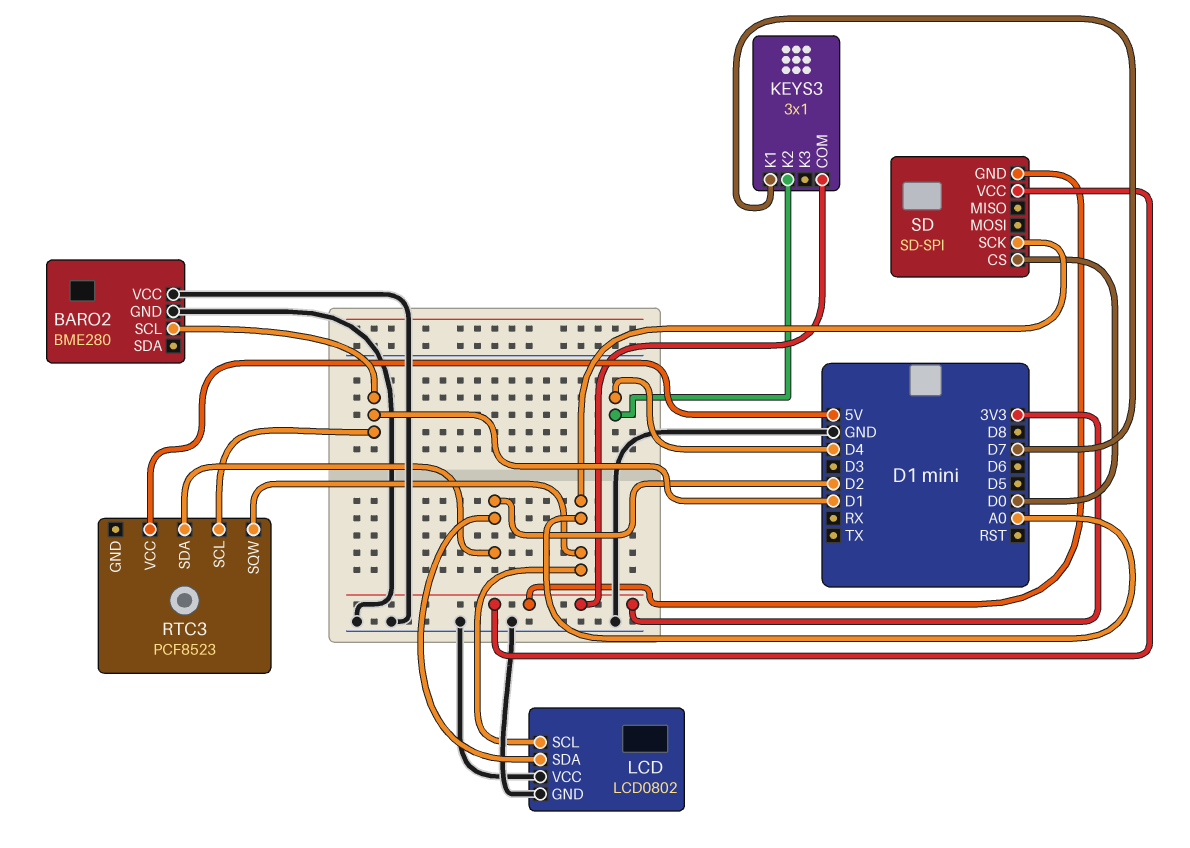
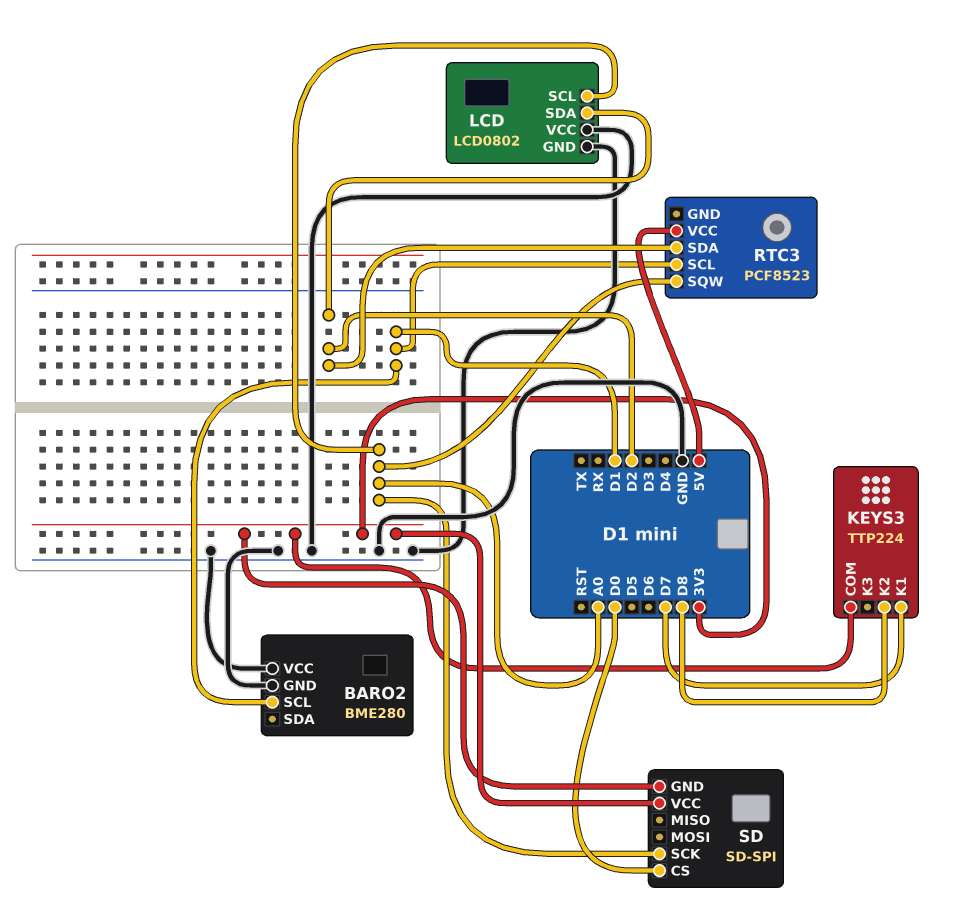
KEYS3: 3x1 -> TTP224
KEYS3 pin K2: D4 -> D8

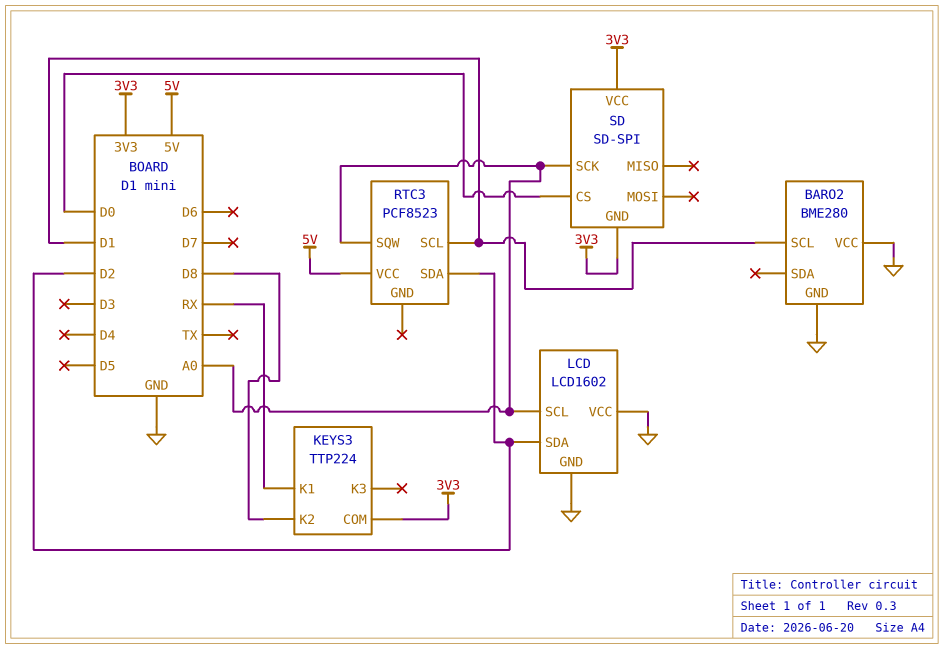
KEYS3 pin K1: D7 -> RX
LCD: LCD0802 -> LCD1602

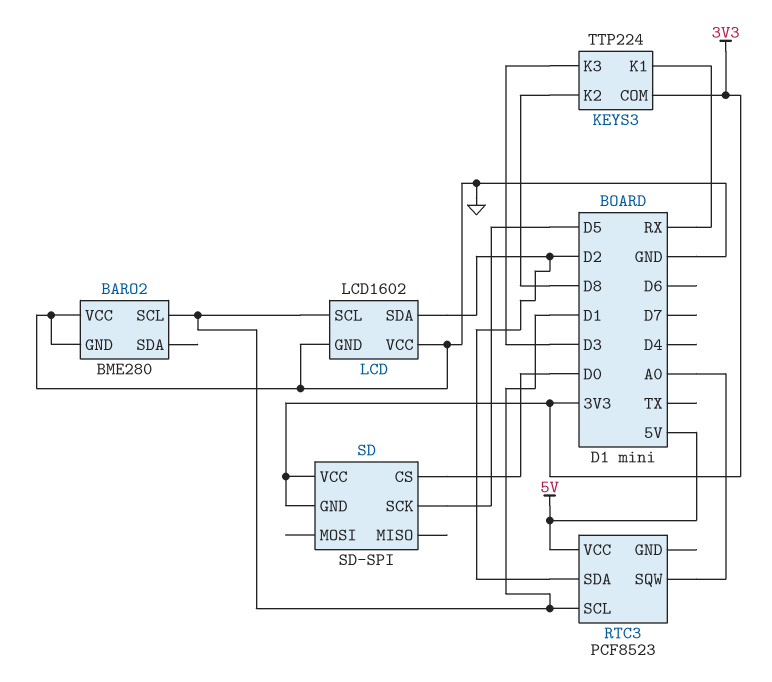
KEYS3 pin K3: none -> D3
LCD pin SCL: A0 -> D1
SD pin SCK: A0 -> D5

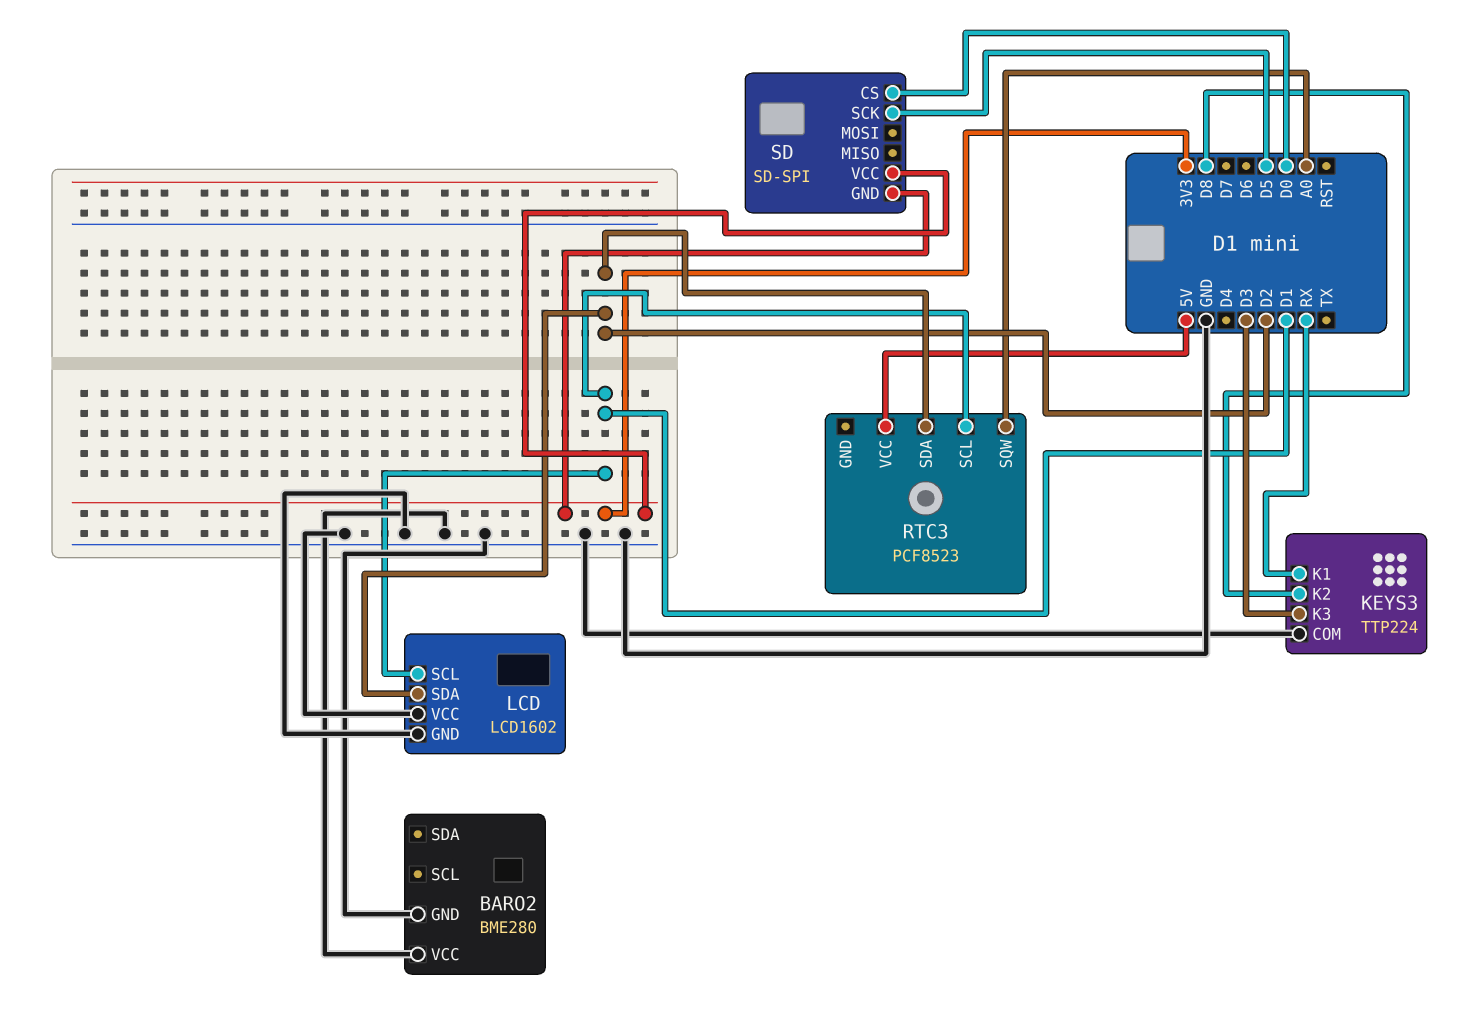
BARO2 pin SCL: D1 -> none
KEYS3 pin COM: 3V3 -> GND

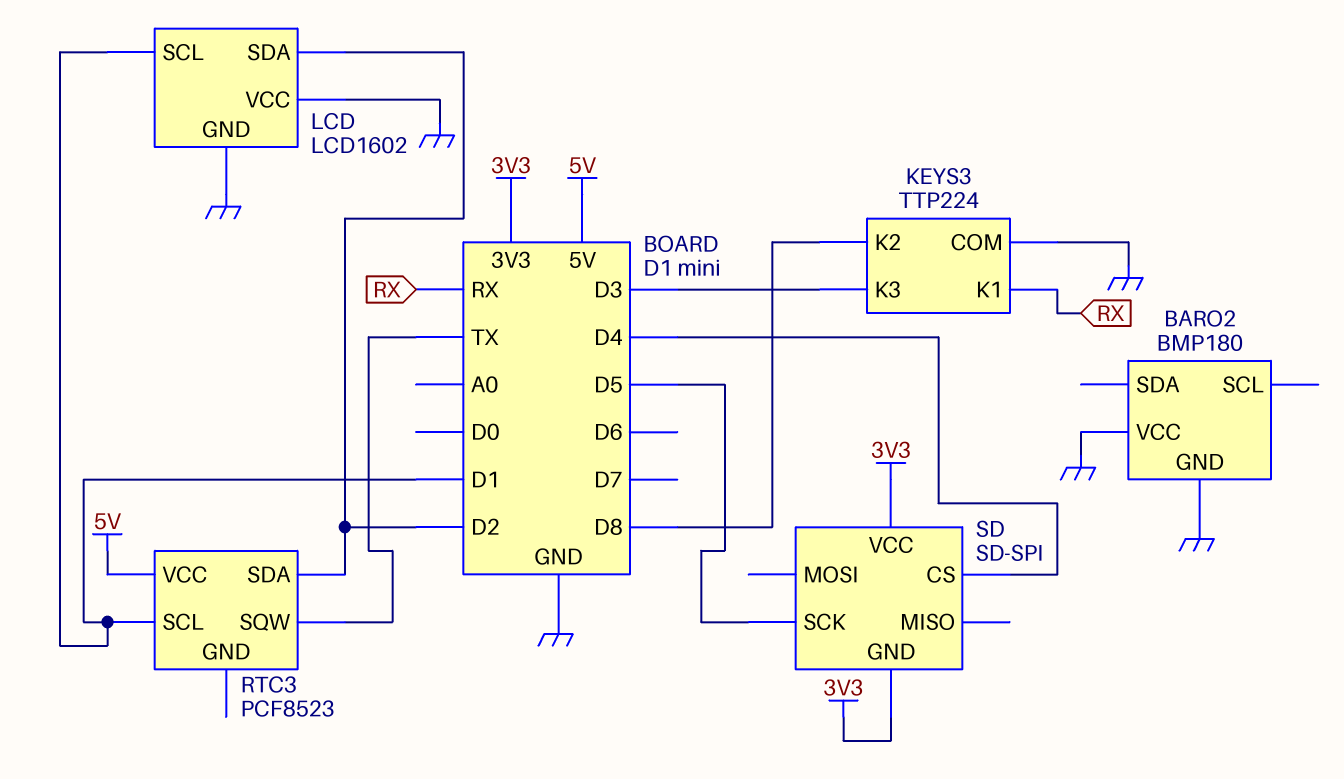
BARO2: BME280 -> BMP180
RTC3 pin SQW: A0 -> TX
SD pin CS: D0 -> D4

